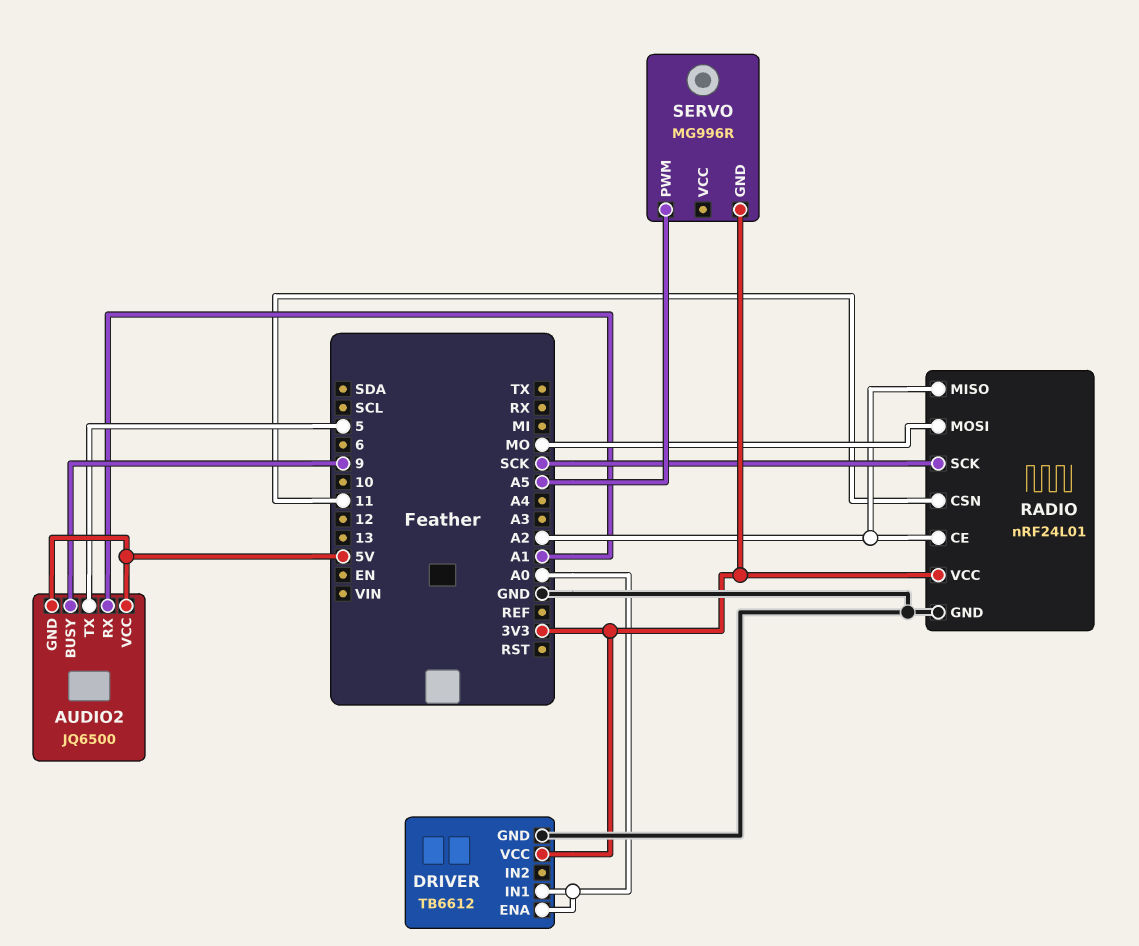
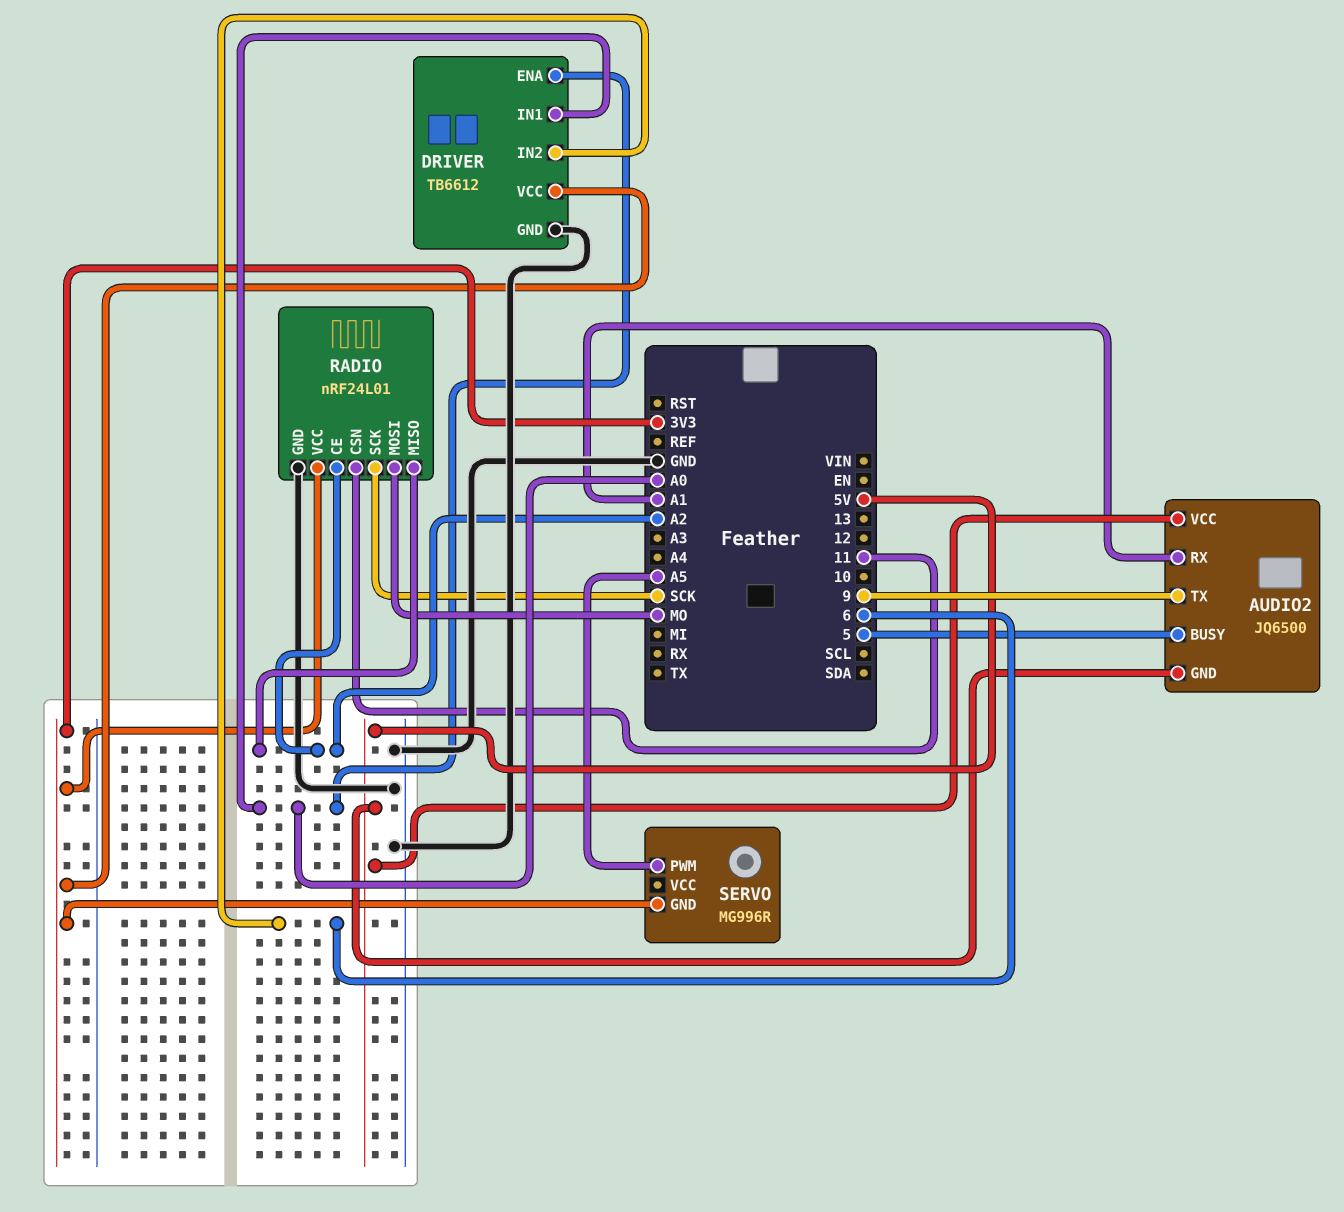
AUDIO2 pin BUSY: 9 -> 5
AUDIO2 pin TX: 5 -> 9
DRIVER pin IN2: none -> 6

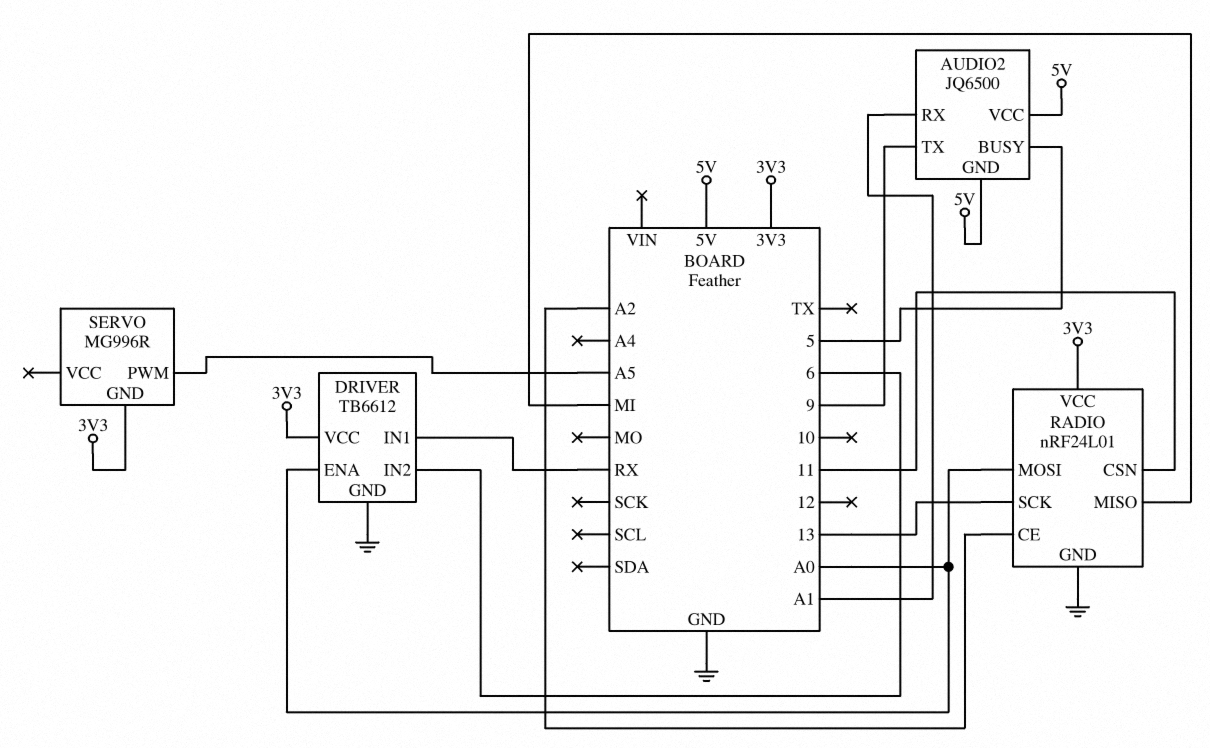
DRIVER pin IN1: A0 -> RX
RADIO pin MISO: A2 -> MI
RADIO pin MOSI: MO -> A0
RADIO pin SCK: SCK -> 13

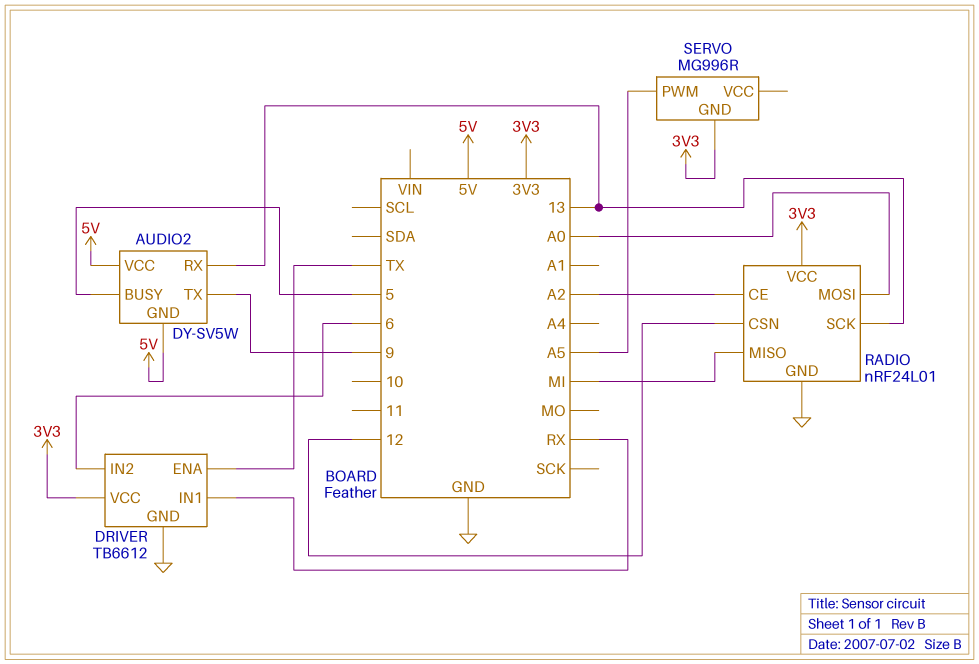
AUDIO2: JQ6500 -> DY-SV5W
AUDIO2 pin RX: A1 -> 13
DRIVER pin ENA: A0 -> TX
RADIO pin CSN: 11 -> 12

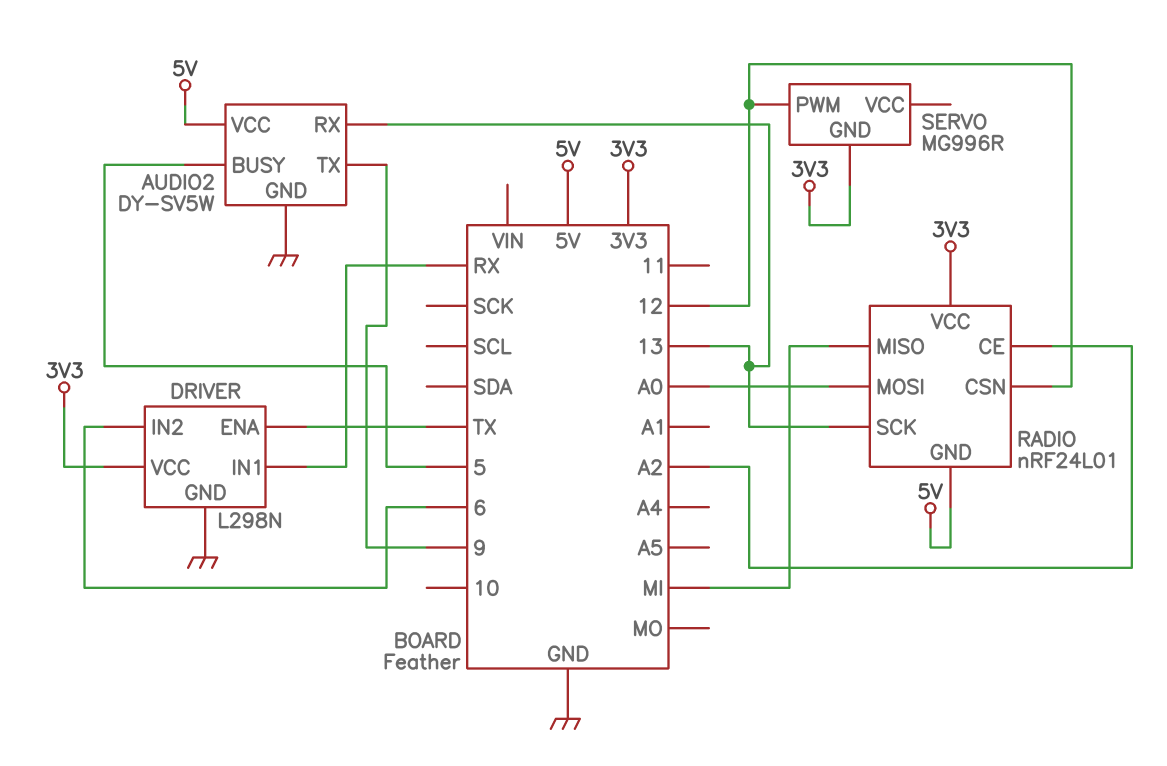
AUDIO2 pin GND: 5V -> GND
DRIVER: TB6612 -> L298N
RADIO pin GND: GND -> 5V
SERVO pin PWM: A5 -> 12

